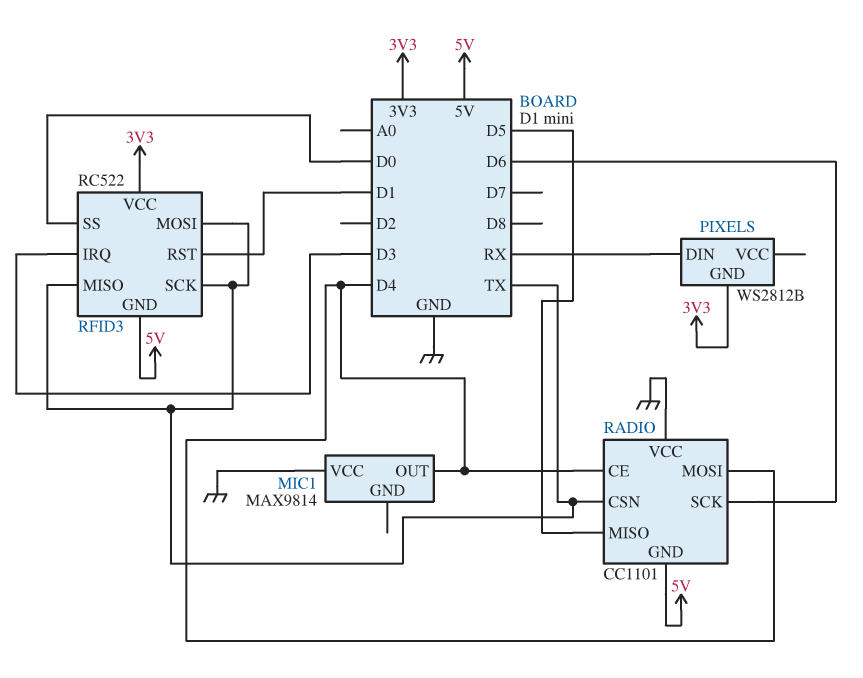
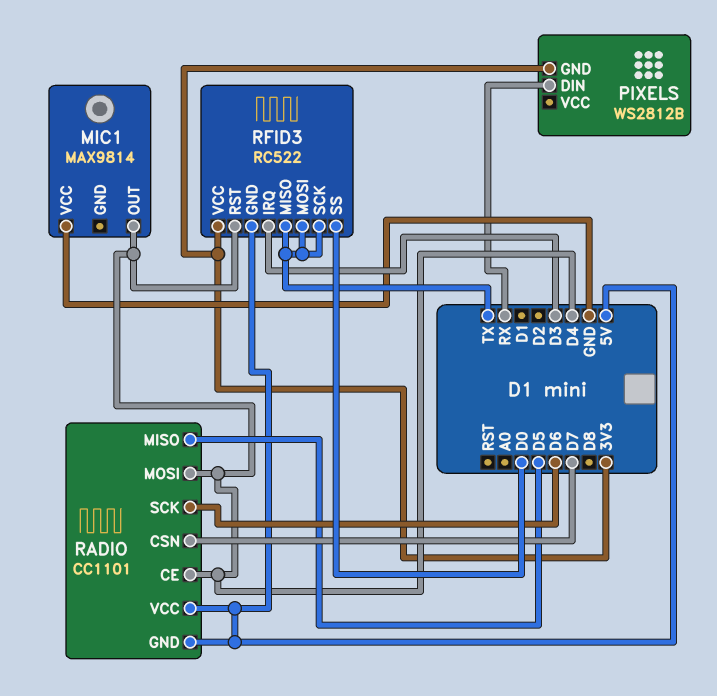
RADIO pin CSN: TX -> D7
RADIO pin VCC: GND -> 5V
RFID3 pin RST: D1 -> D4

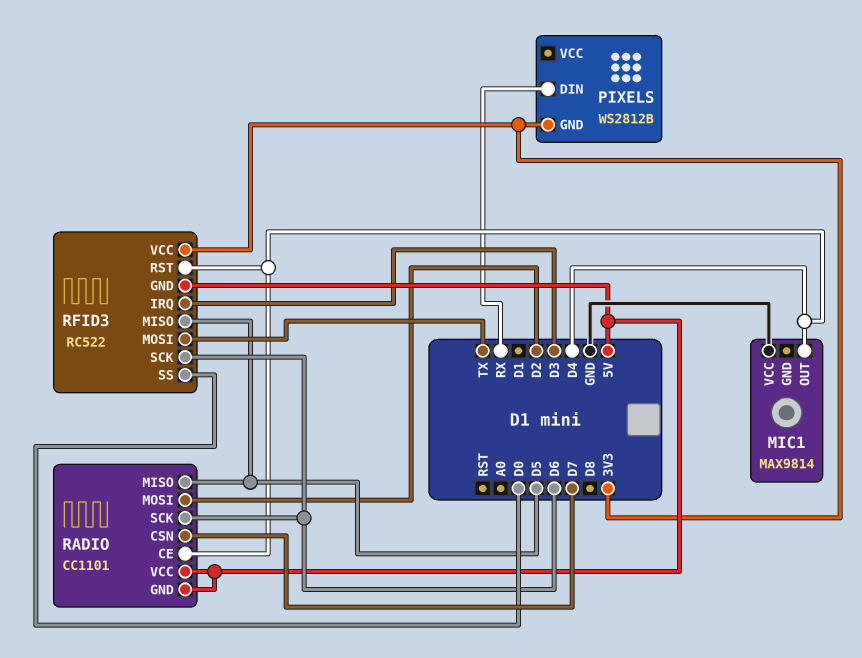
RADIO pin MOSI: D4 -> D2
RFID3 pin MISO: TX -> D5
RFID3 pin SCK: TX -> D6

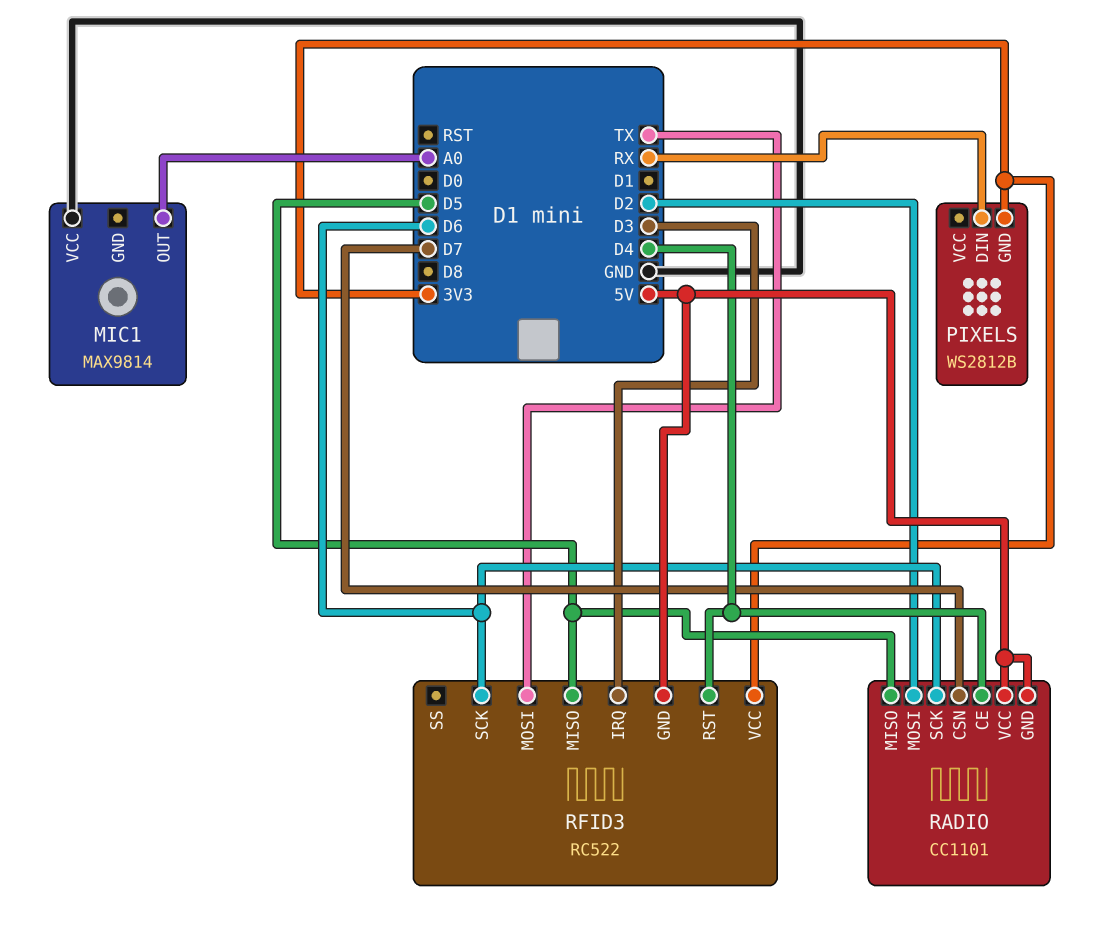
MIC1 pin OUT: D4 -> A0
RFID3 pin SS: D0 -> none

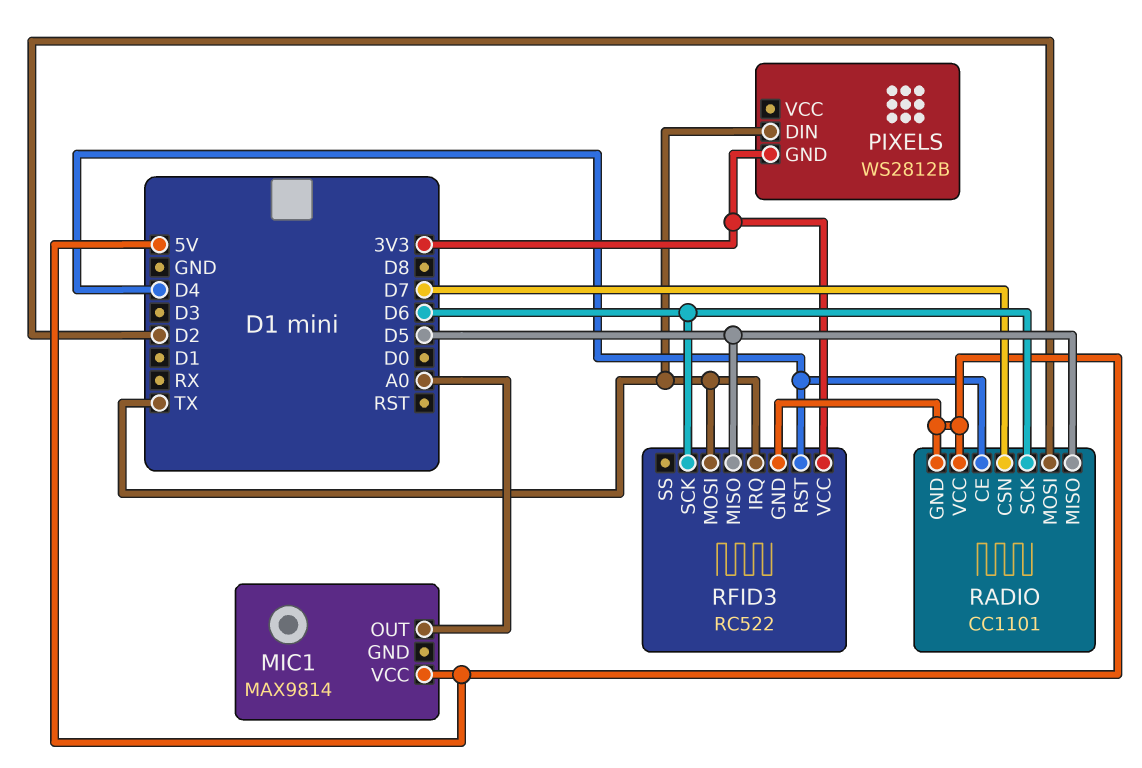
MIC1 pin VCC: GND -> 5V
PIXELS pin DIN: RX -> TX
RFID3 pin IRQ: D3 -> TX

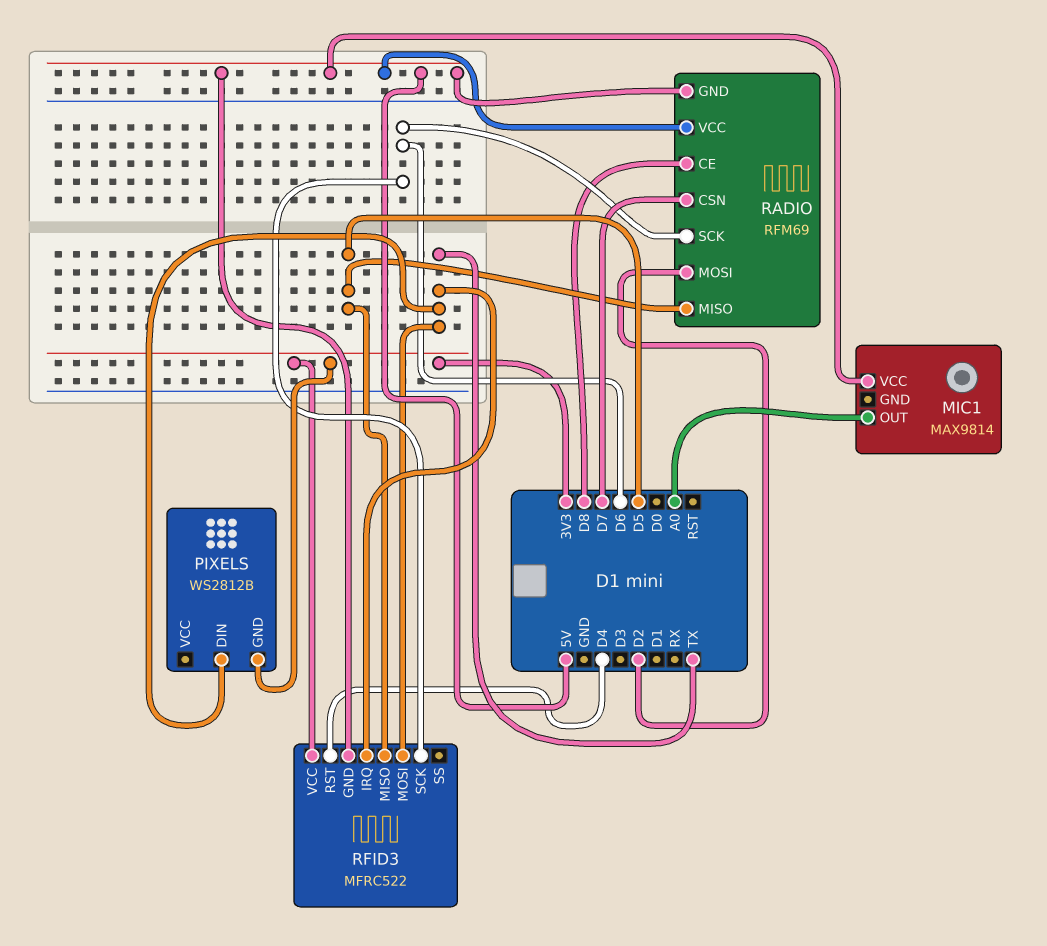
RADIO: CC1101 -> RFM69
RADIO pin CE: D4 -> D8
RFID3: RC522 -> MFRC522

